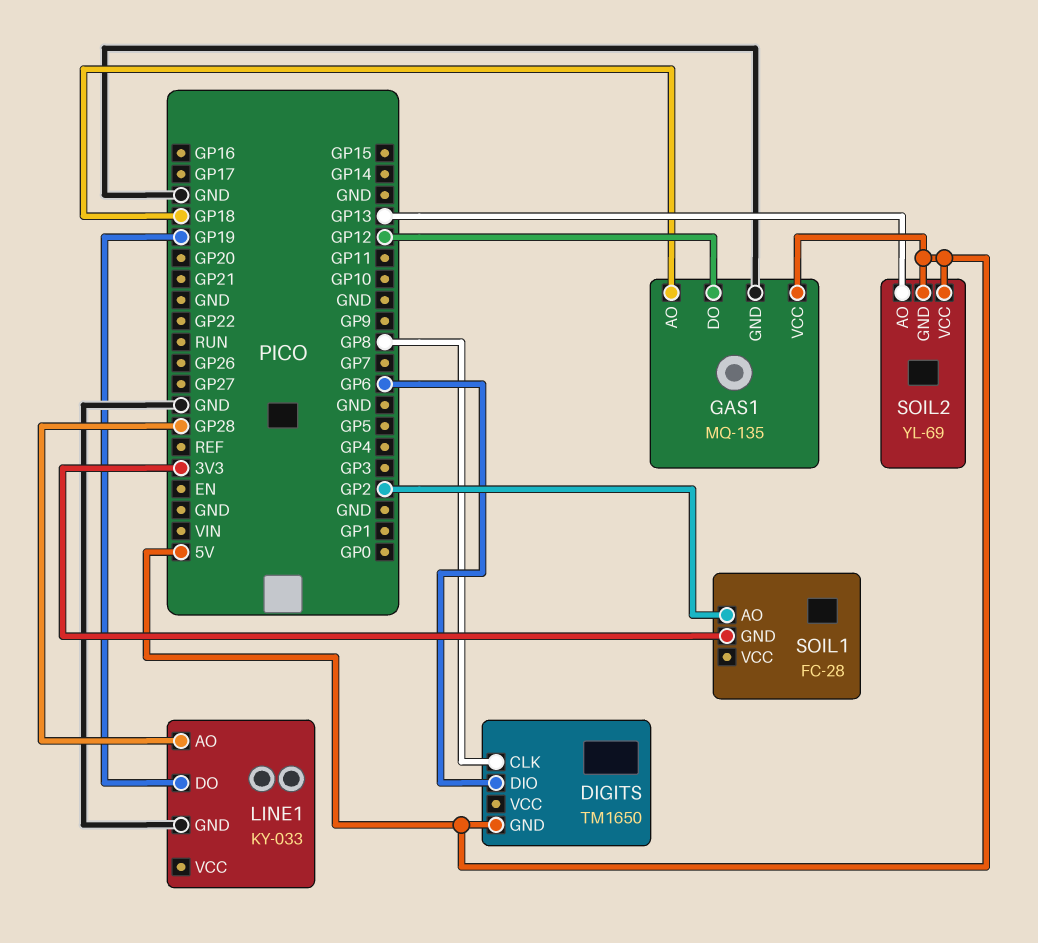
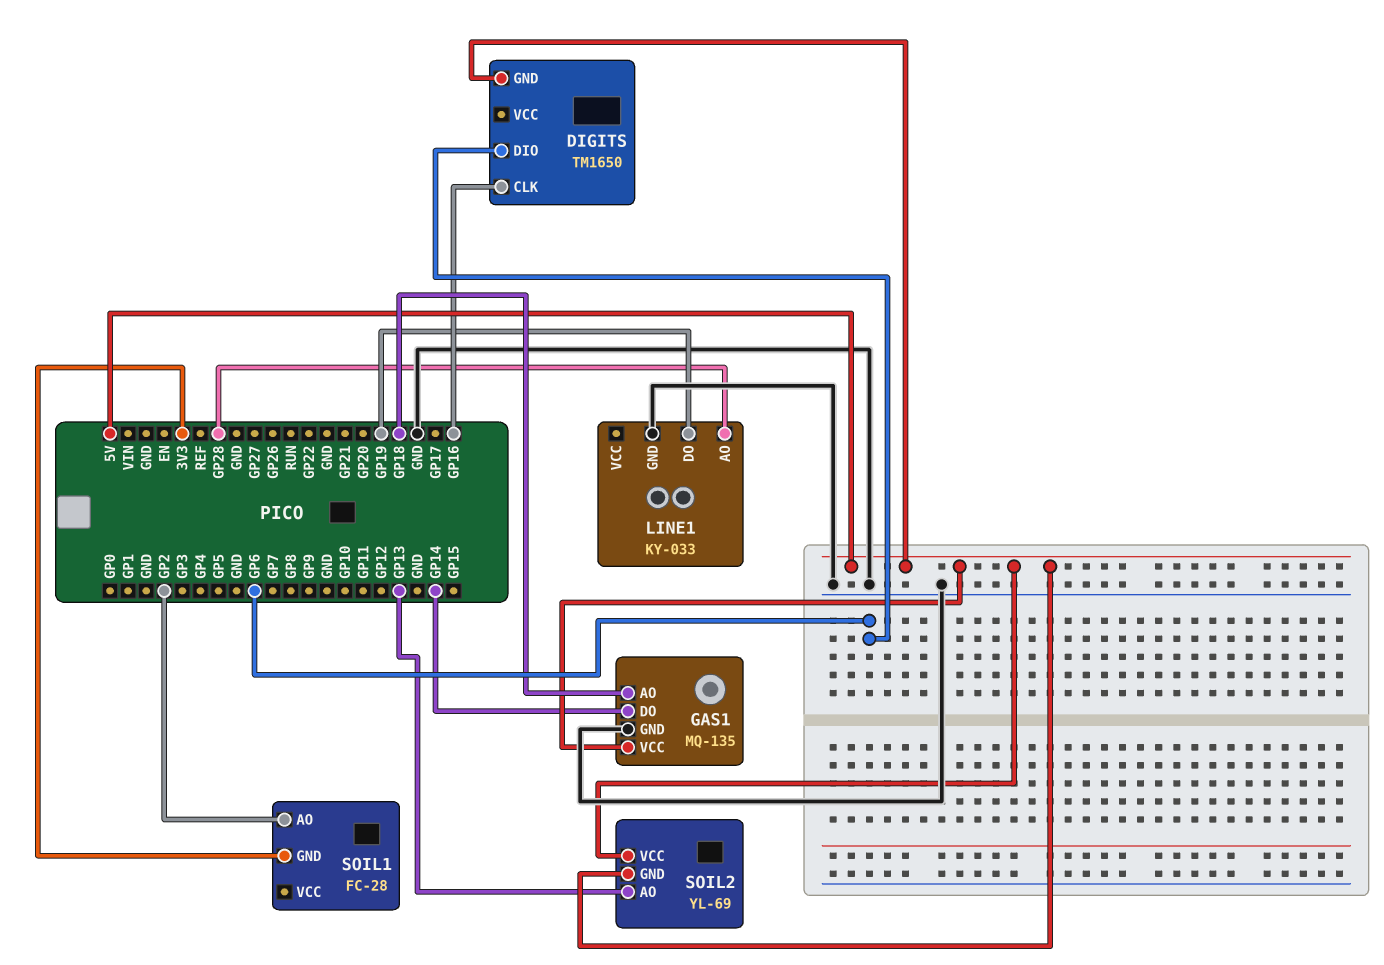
DIGITS pin CLK: GP8 -> GP16
GAS1 pin DO: GP12 -> GP14

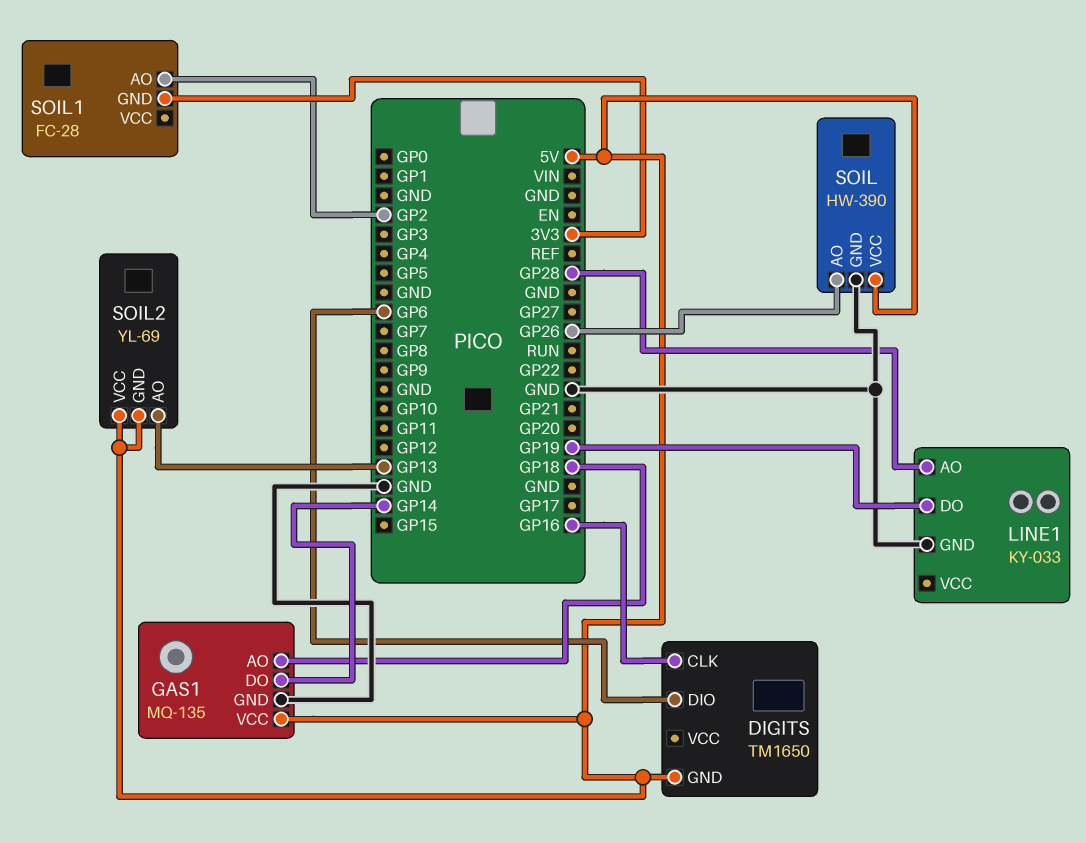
SOIL: none -> HW-390
SOIL pin AO: none -> GP26
SOIL pin GND: none -> GND
SOIL pin VCC: none -> 5V

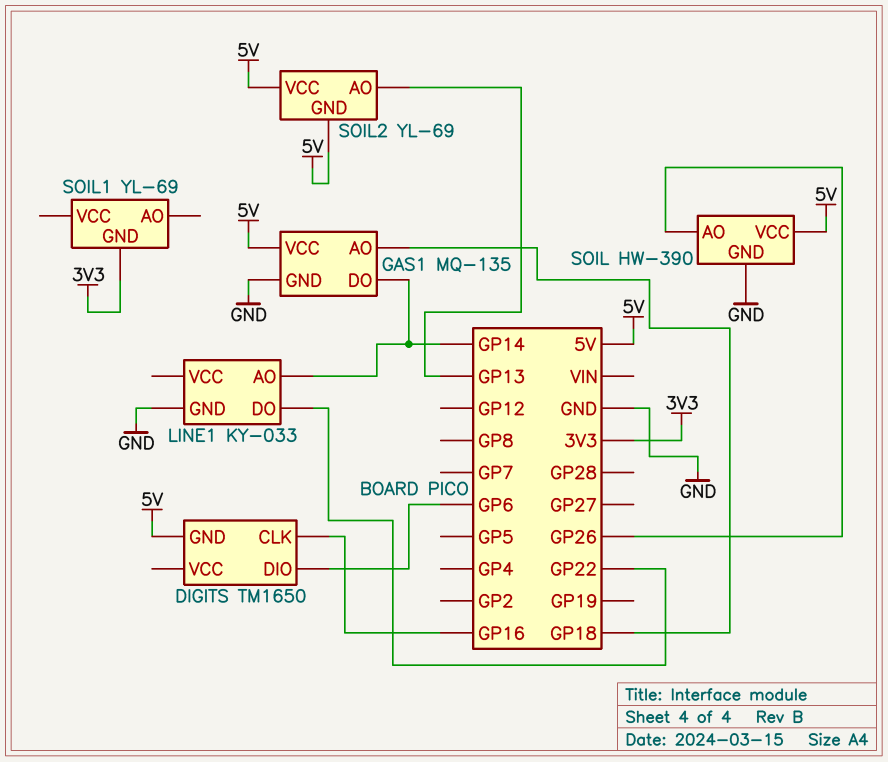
LINE1 pin AO: GP28 -> GP14
LINE1 pin DO: GP19 -> GP22
SOIL1: FC-28 -> YL-69
SOIL1 pin AO: GP2 -> none

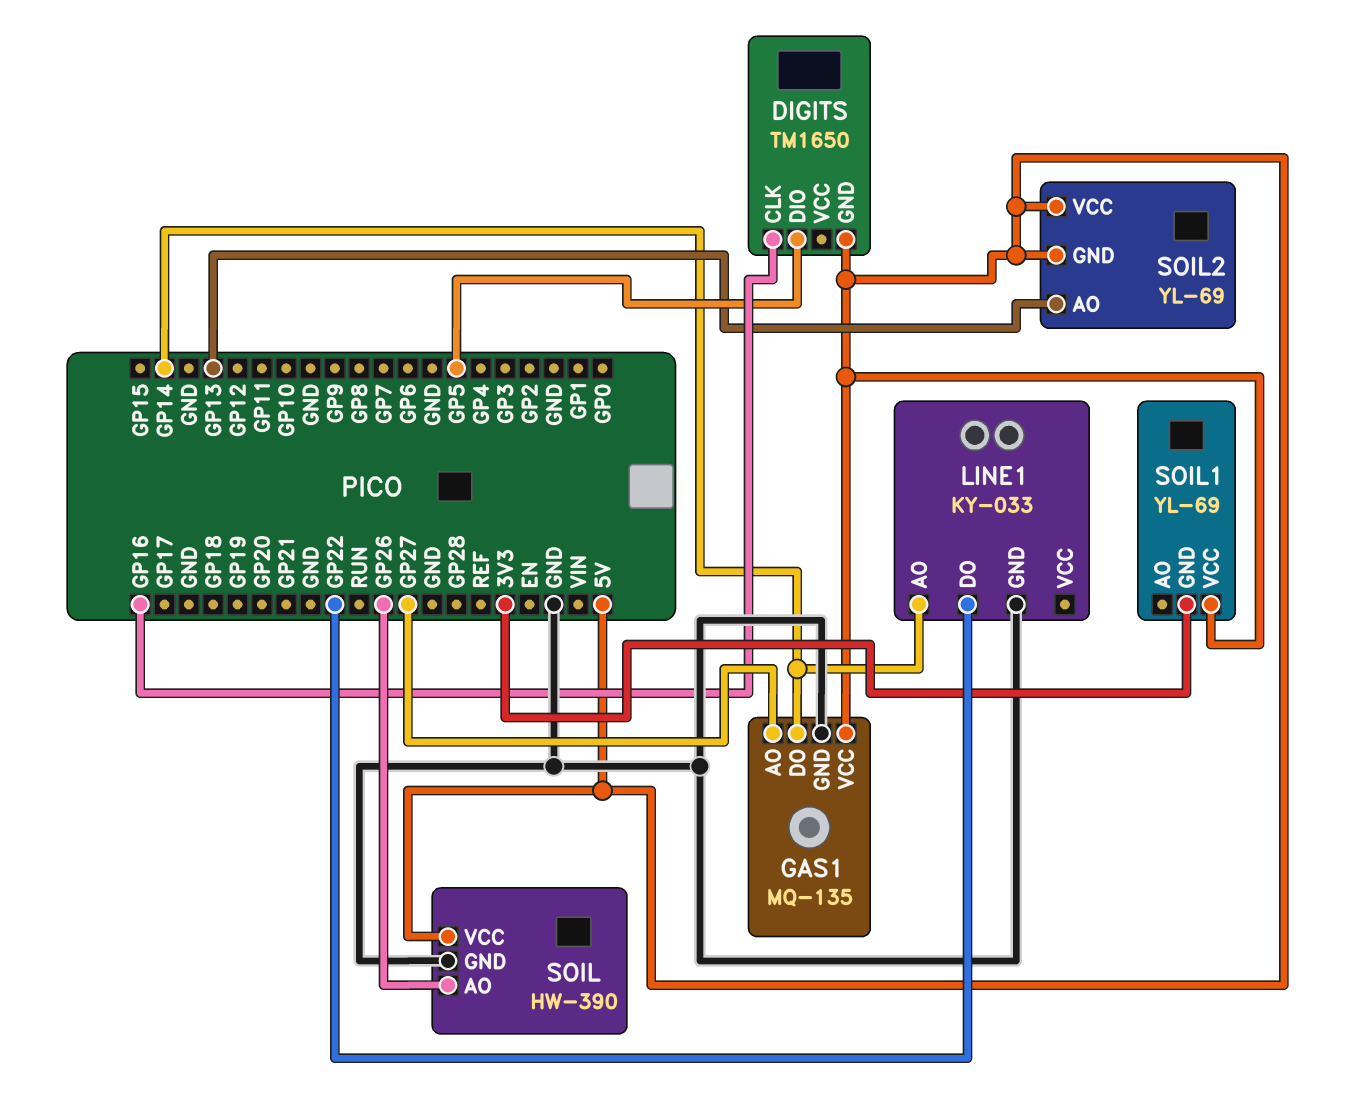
DIGITS pin DIO: GP6 -> GP5
GAS1 pin AO: GP18 -> GP27
SOIL1 pin VCC: none -> 5V

